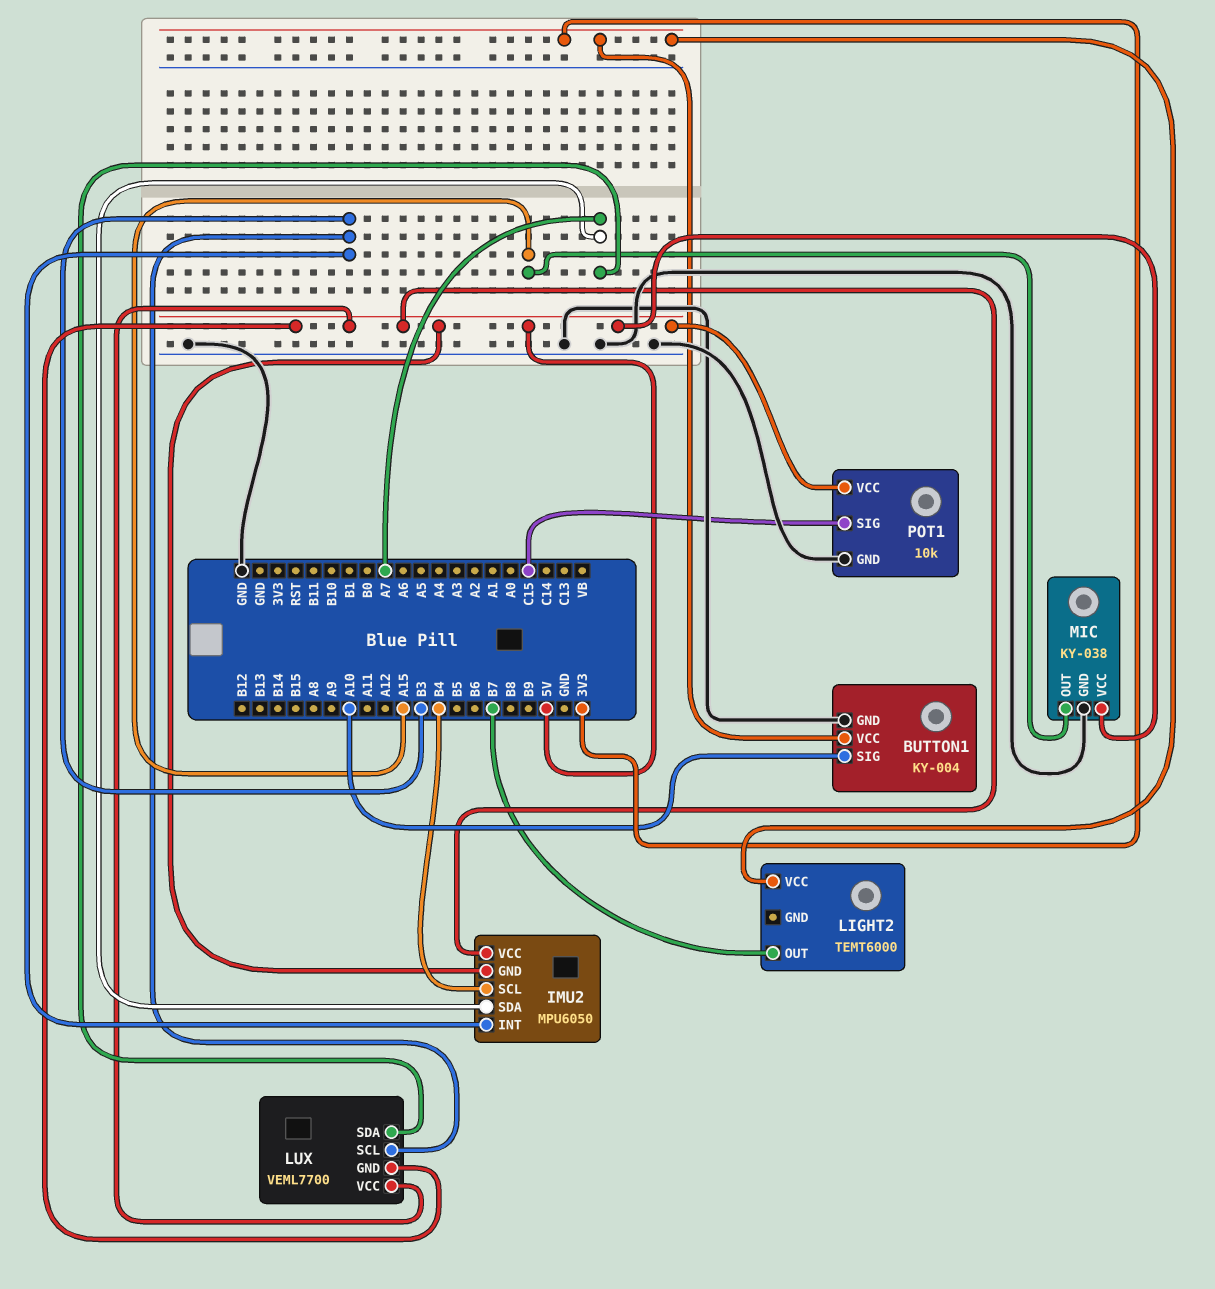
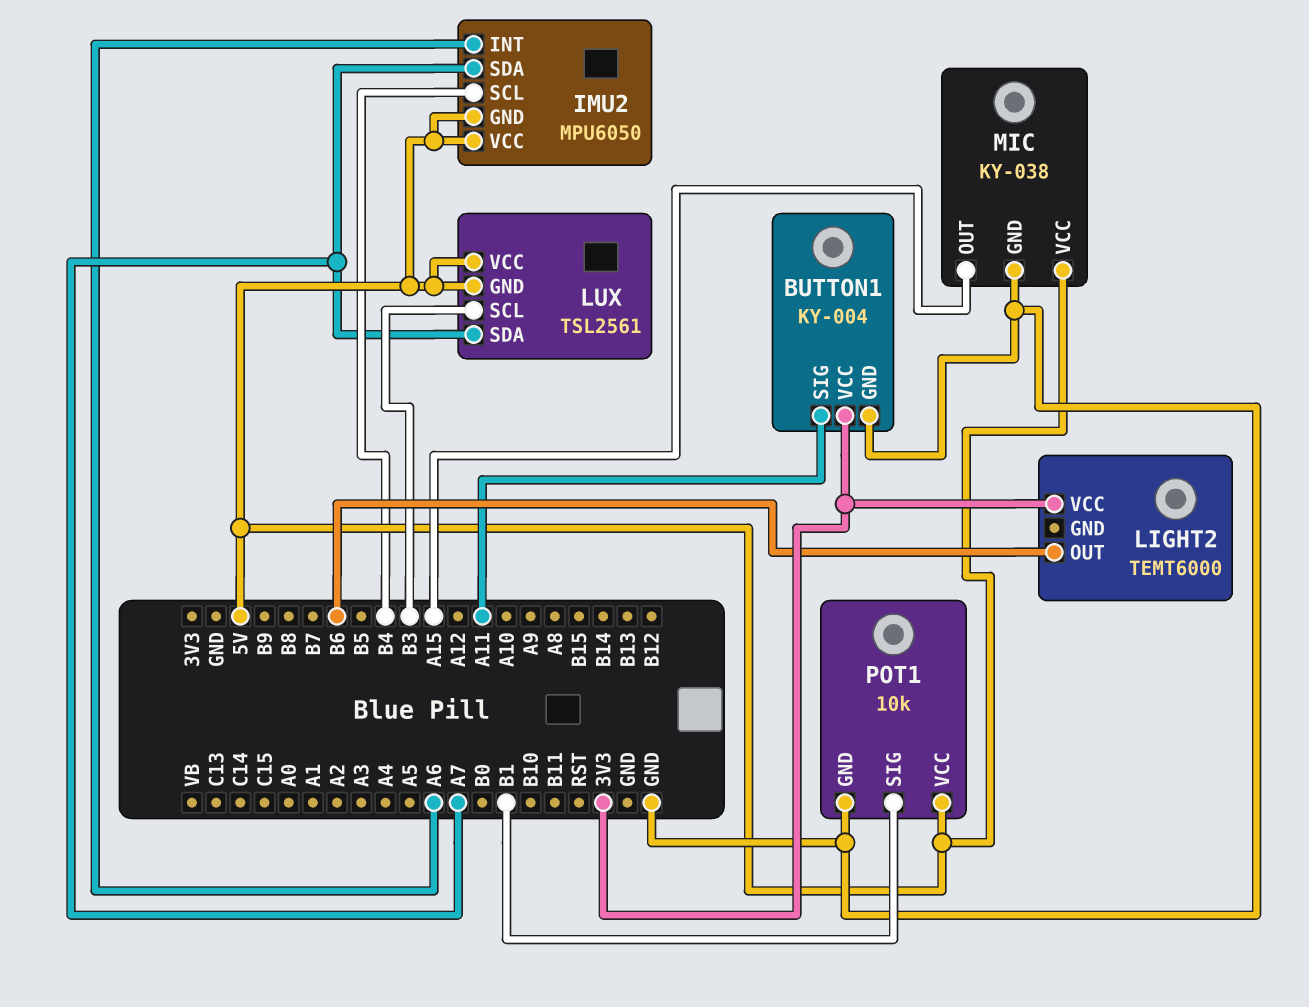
BUTTON1 pin SIG: A10 -> A11
IMU2 pin INT: B3 -> A6
LIGHT2 pin OUT: B7 -> B6
LUX: VEML7700 -> TSL2561
POT1 pin SIG: C15 -> B1

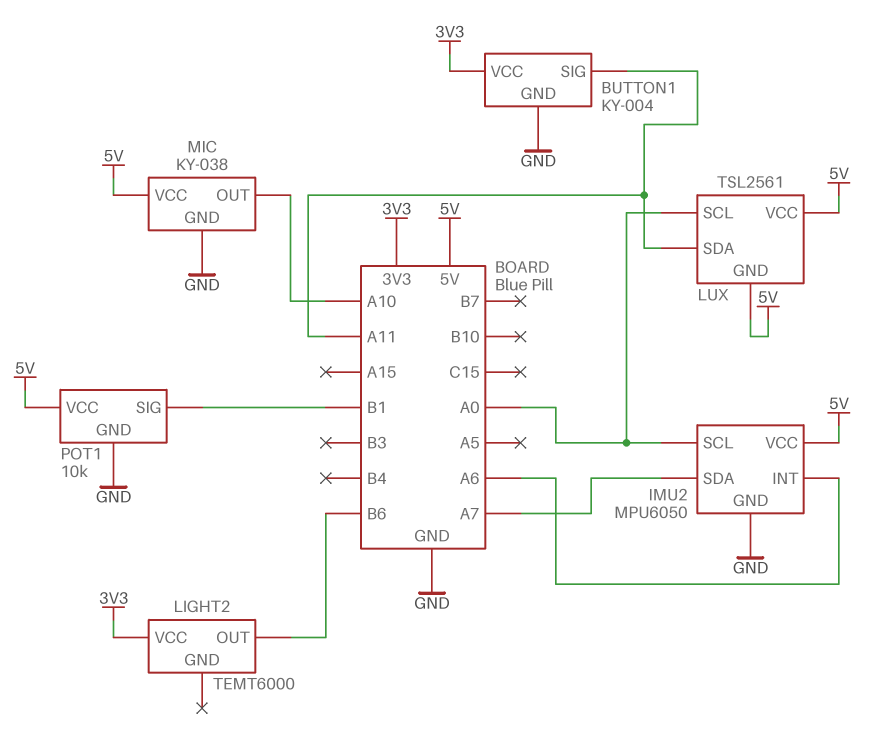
IMU2 pin GND: 5V -> GND
IMU2 pin SCL: B4 -> A0
LUX pin SCL: B3 -> A0
LUX pin SDA: A7 -> A11
MIC pin OUT: A15 -> A10

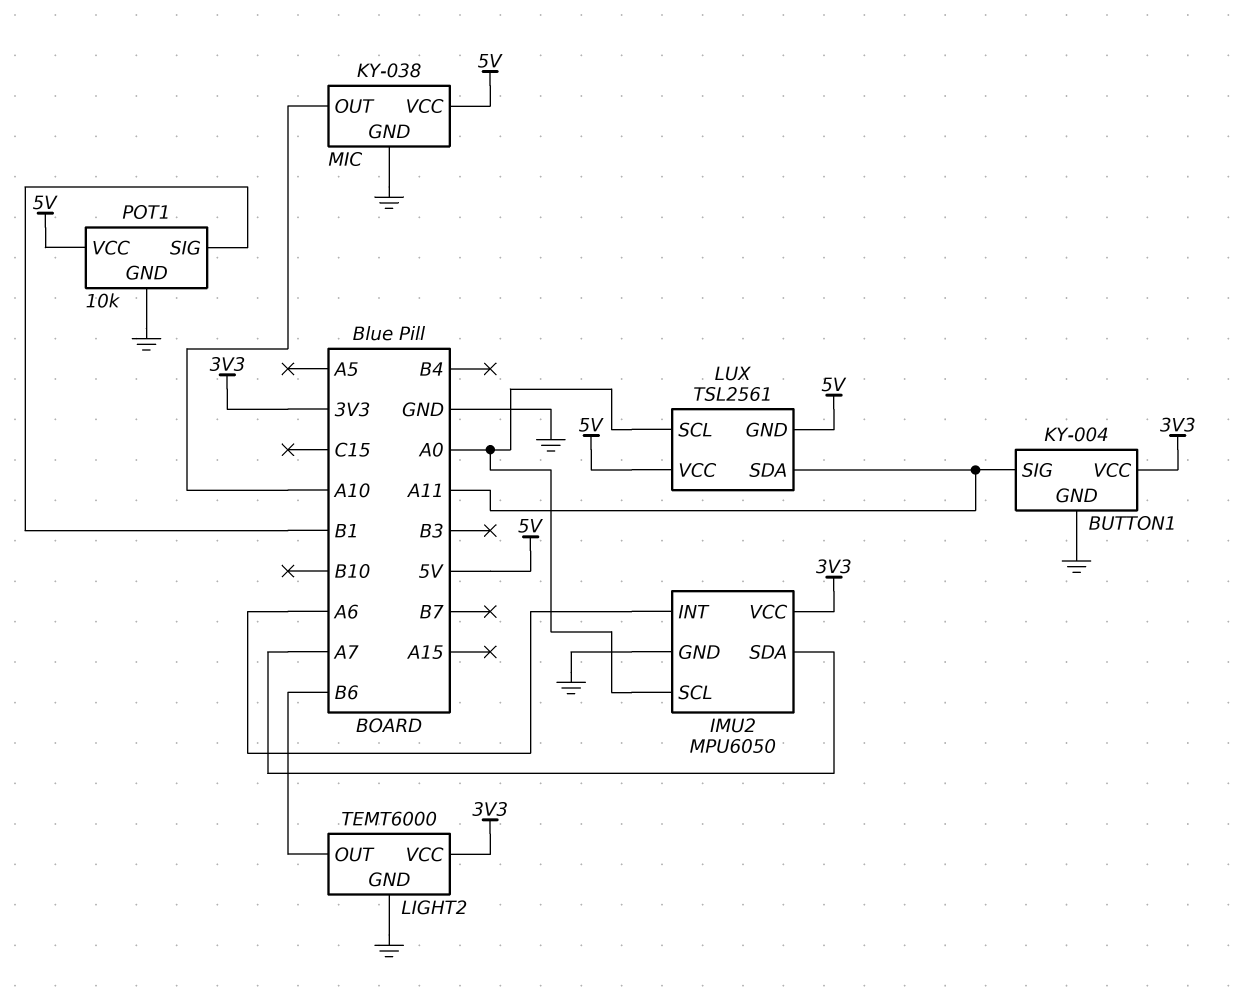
IMU2 pin VCC: 5V -> 3V3
LIGHT2 pin GND: none -> GND

